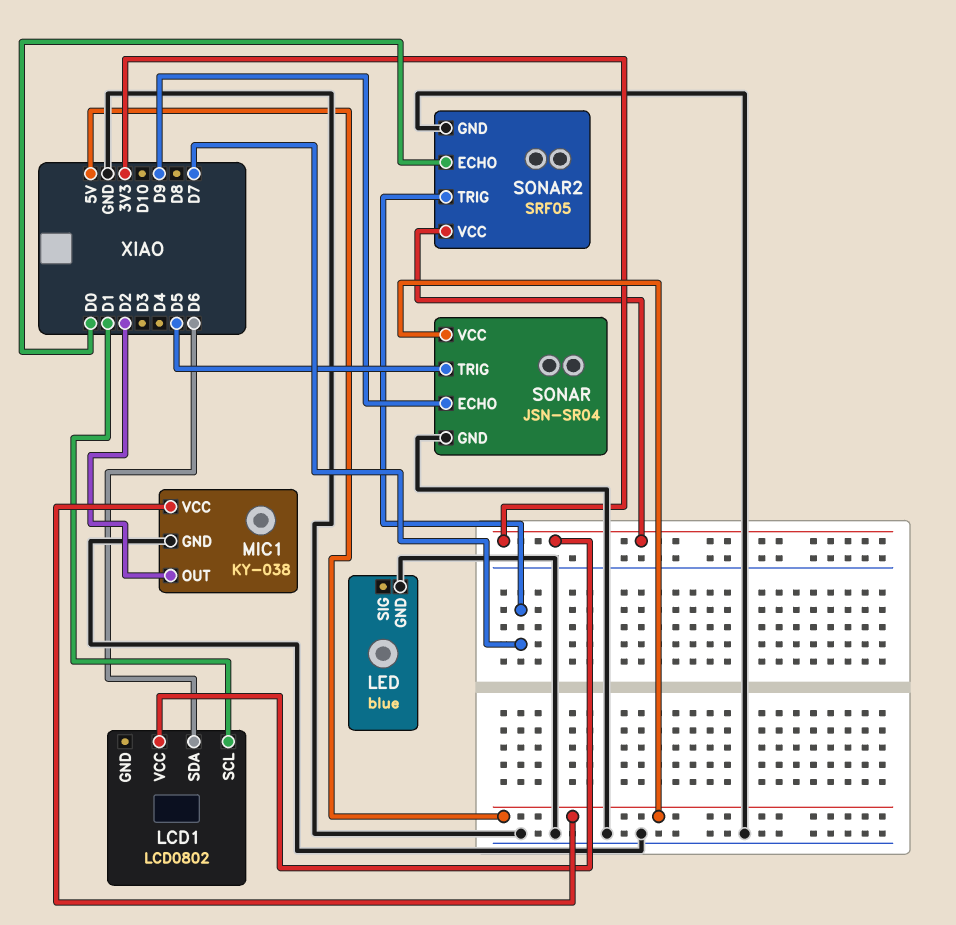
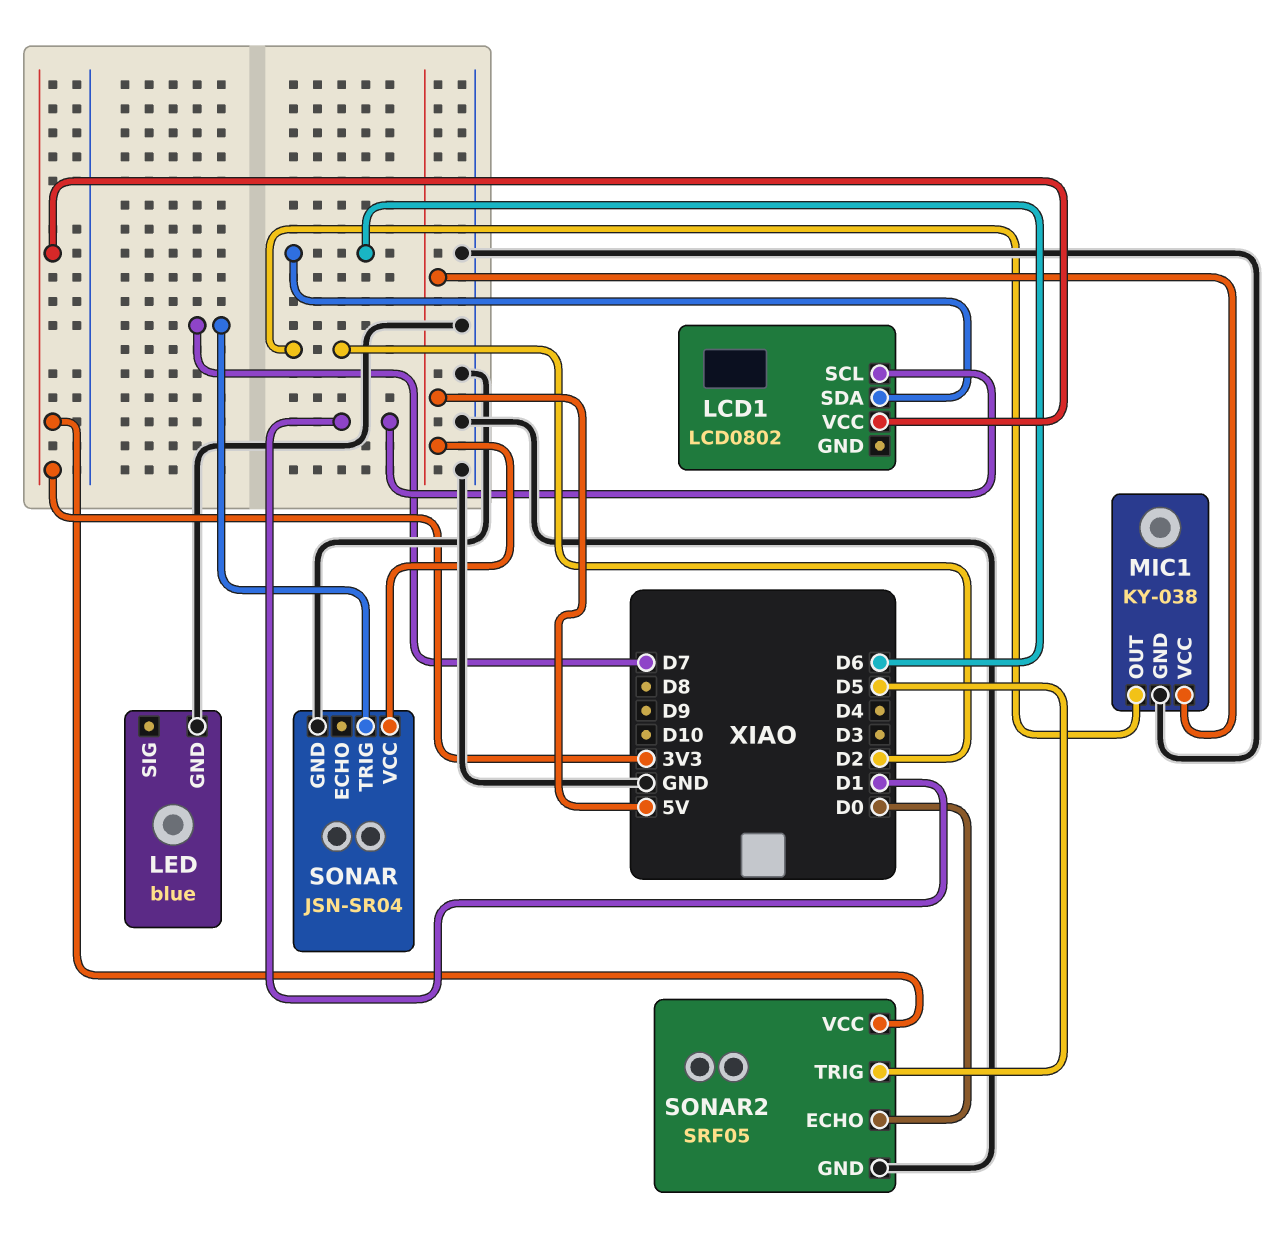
SONAR pin ECHO: D9 -> none
SONAR pin TRIG: D5 -> D7
SONAR2 pin TRIG: D7 -> D5

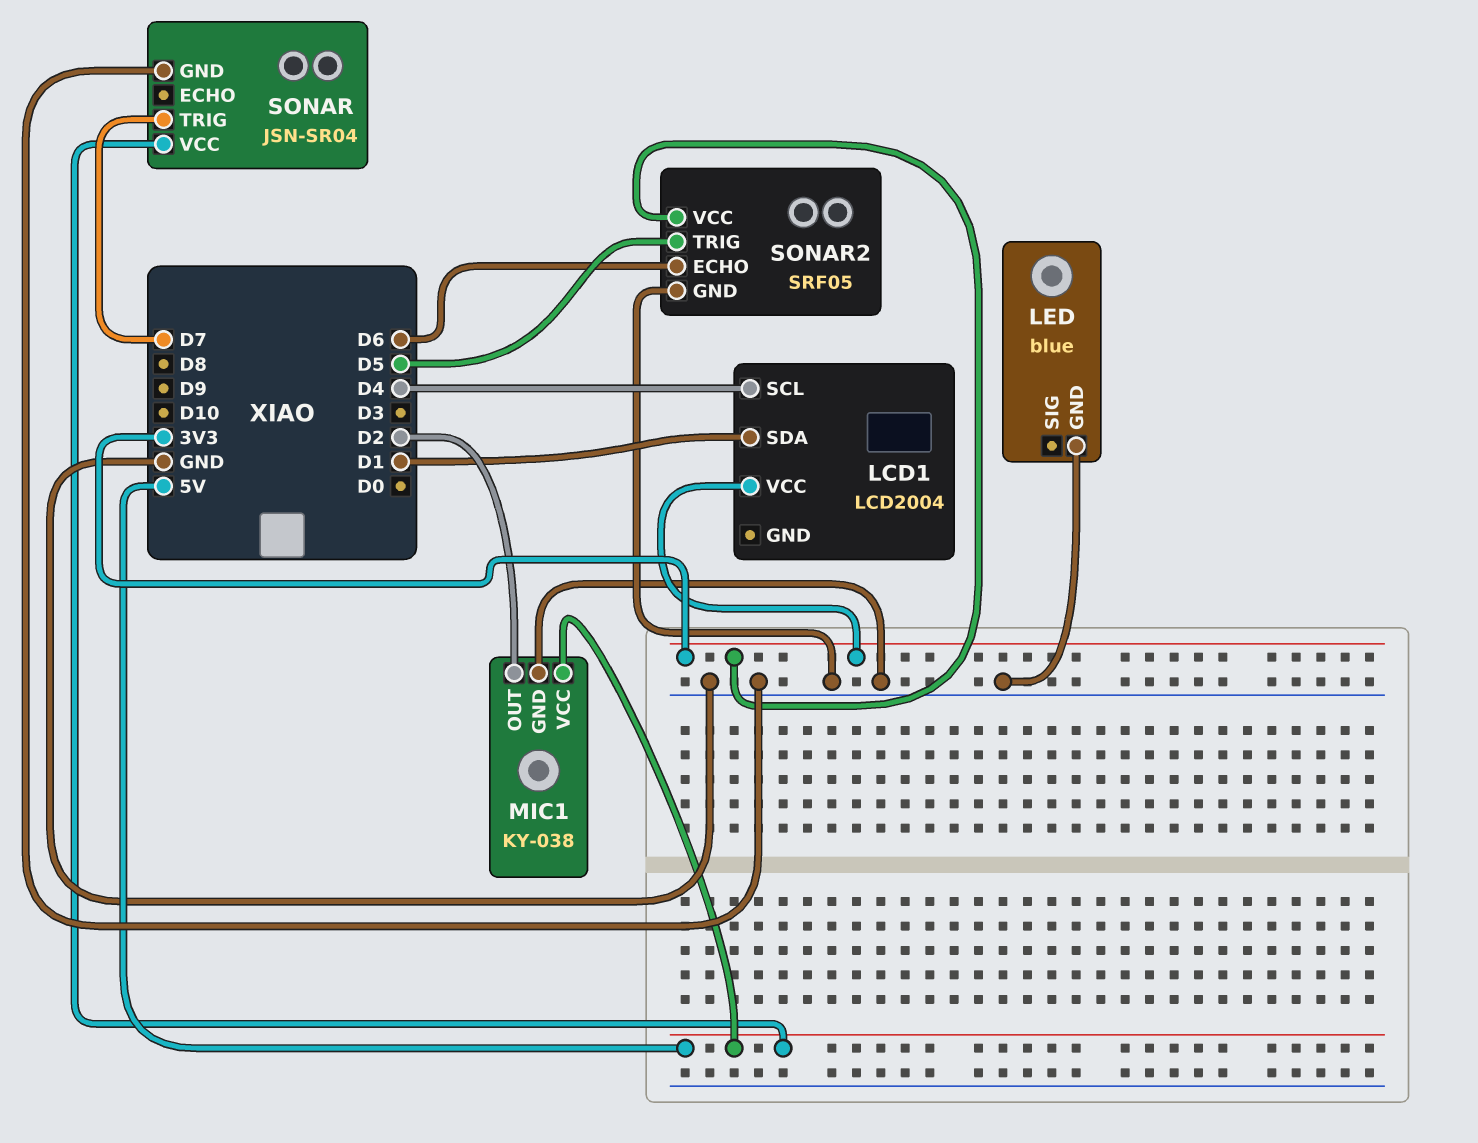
LCD1: LCD0802 -> LCD2004
LCD1 pin SCL: D1 -> D4
LCD1 pin SDA: D6 -> D1
SONAR2 pin ECHO: D0 -> D6

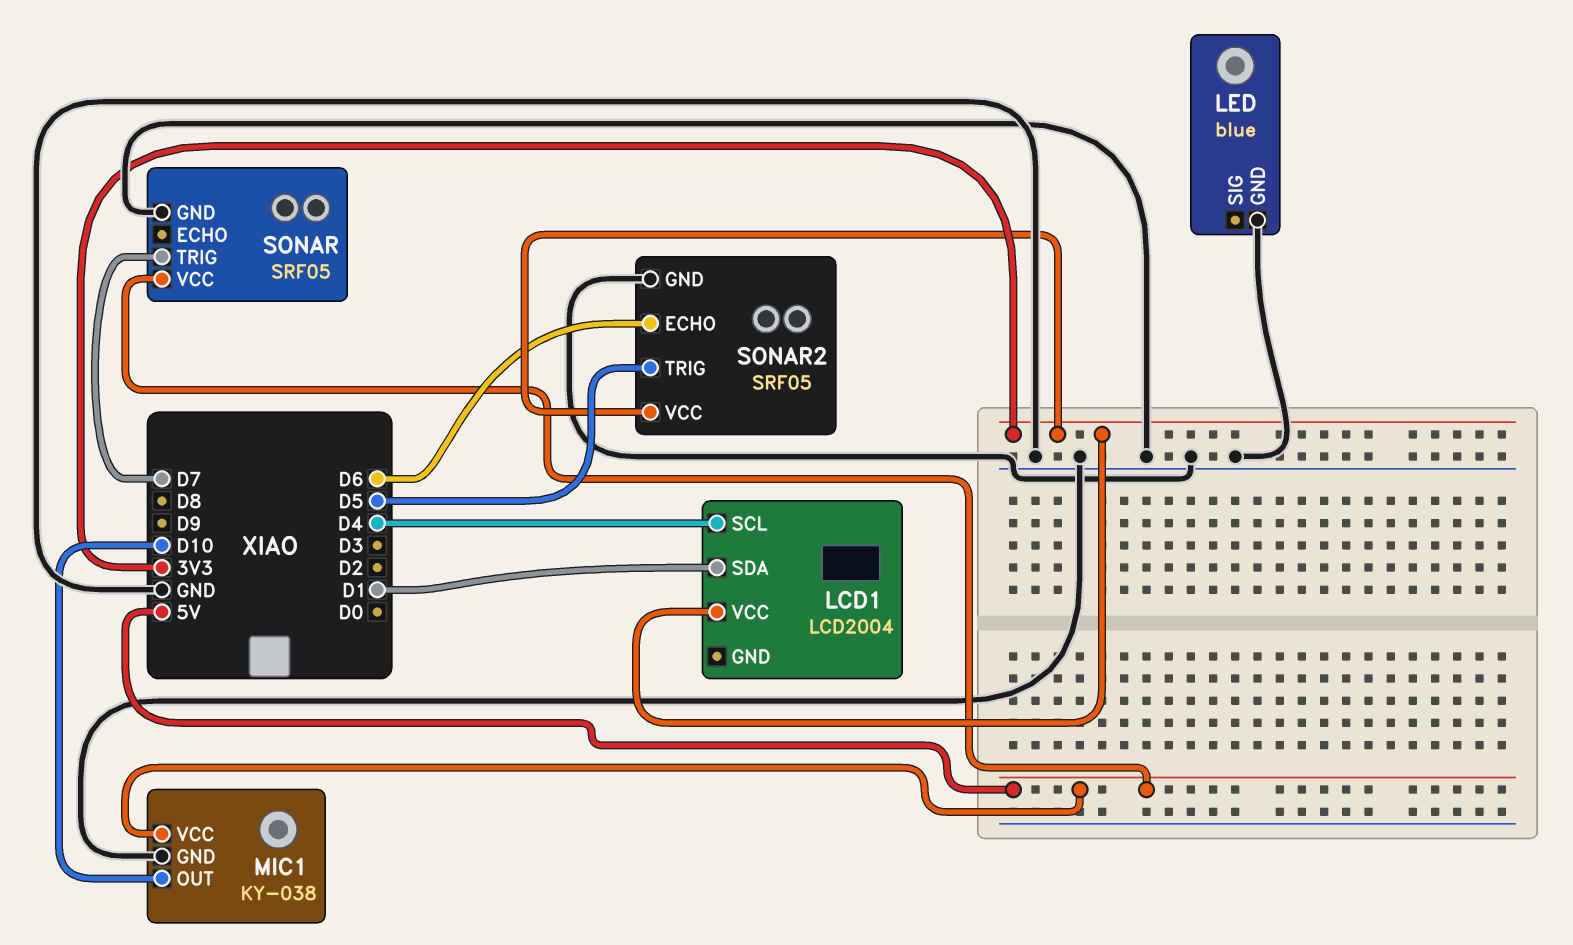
MIC1 pin OUT: D2 -> D10
SONAR: JSN-SR04 -> SRF05

